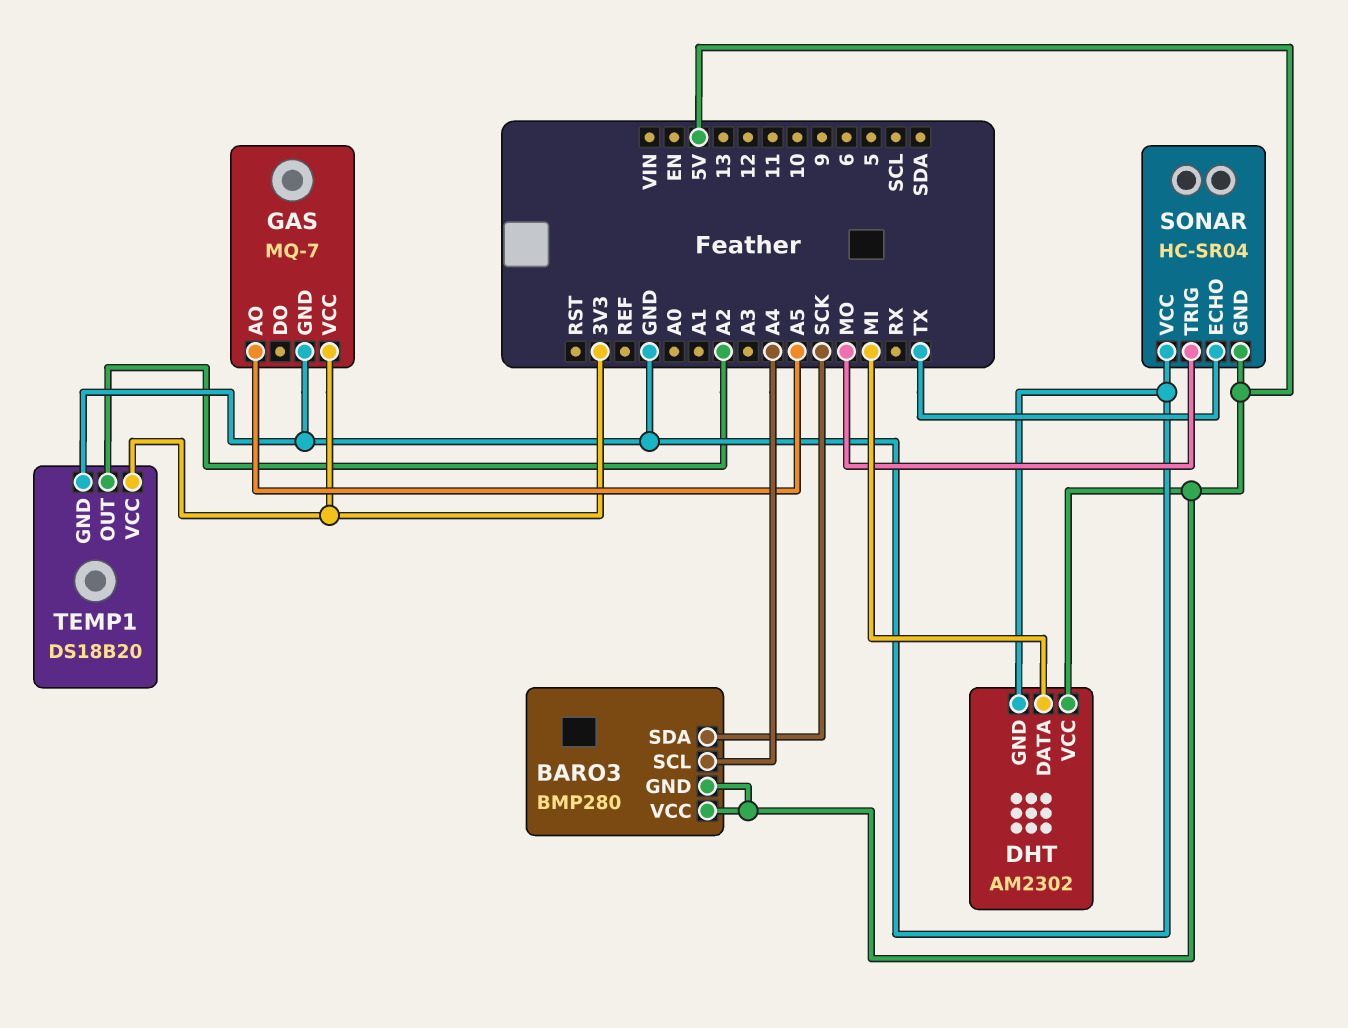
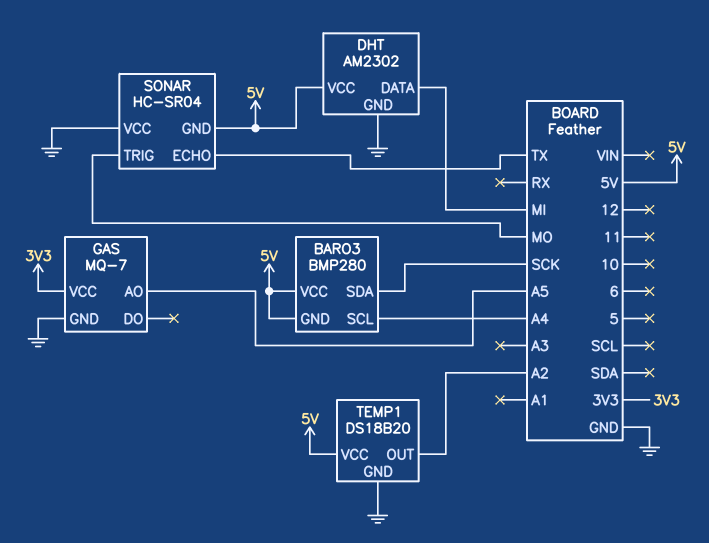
TEMP1 pin VCC: 3V3 -> 5V

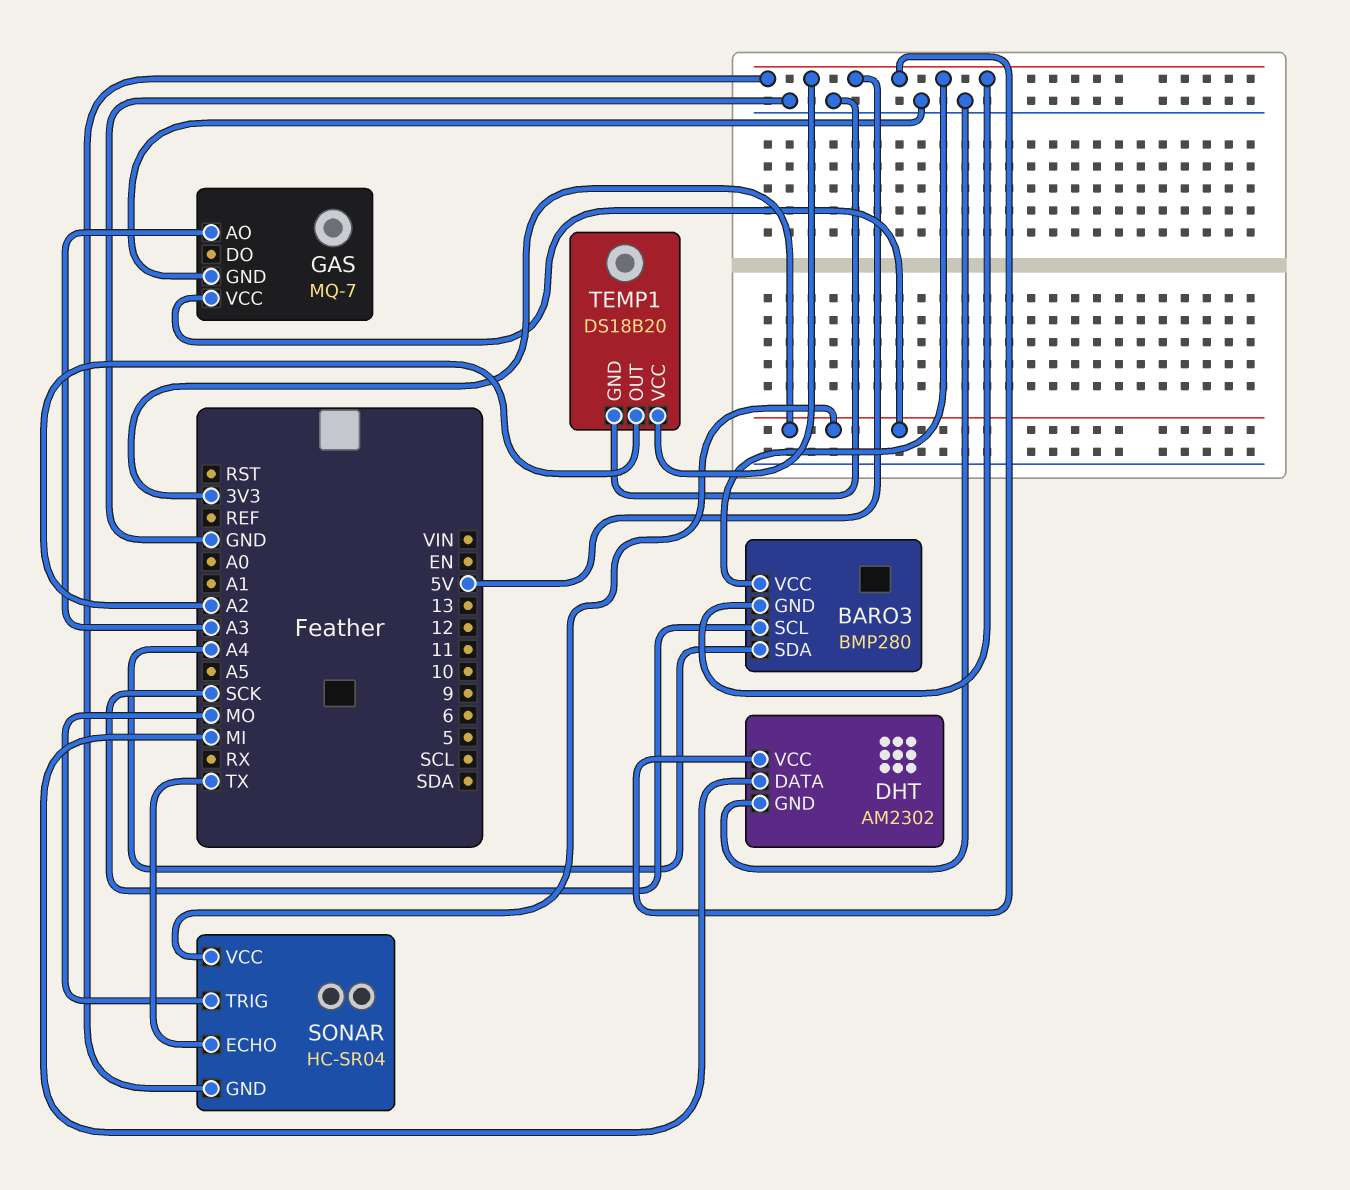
BARO3 pin SCL: A4 -> SCK
BARO3 pin SDA: SCK -> A4
GAS pin AO: A5 -> A3
SONAR pin VCC: GND -> 3V3

